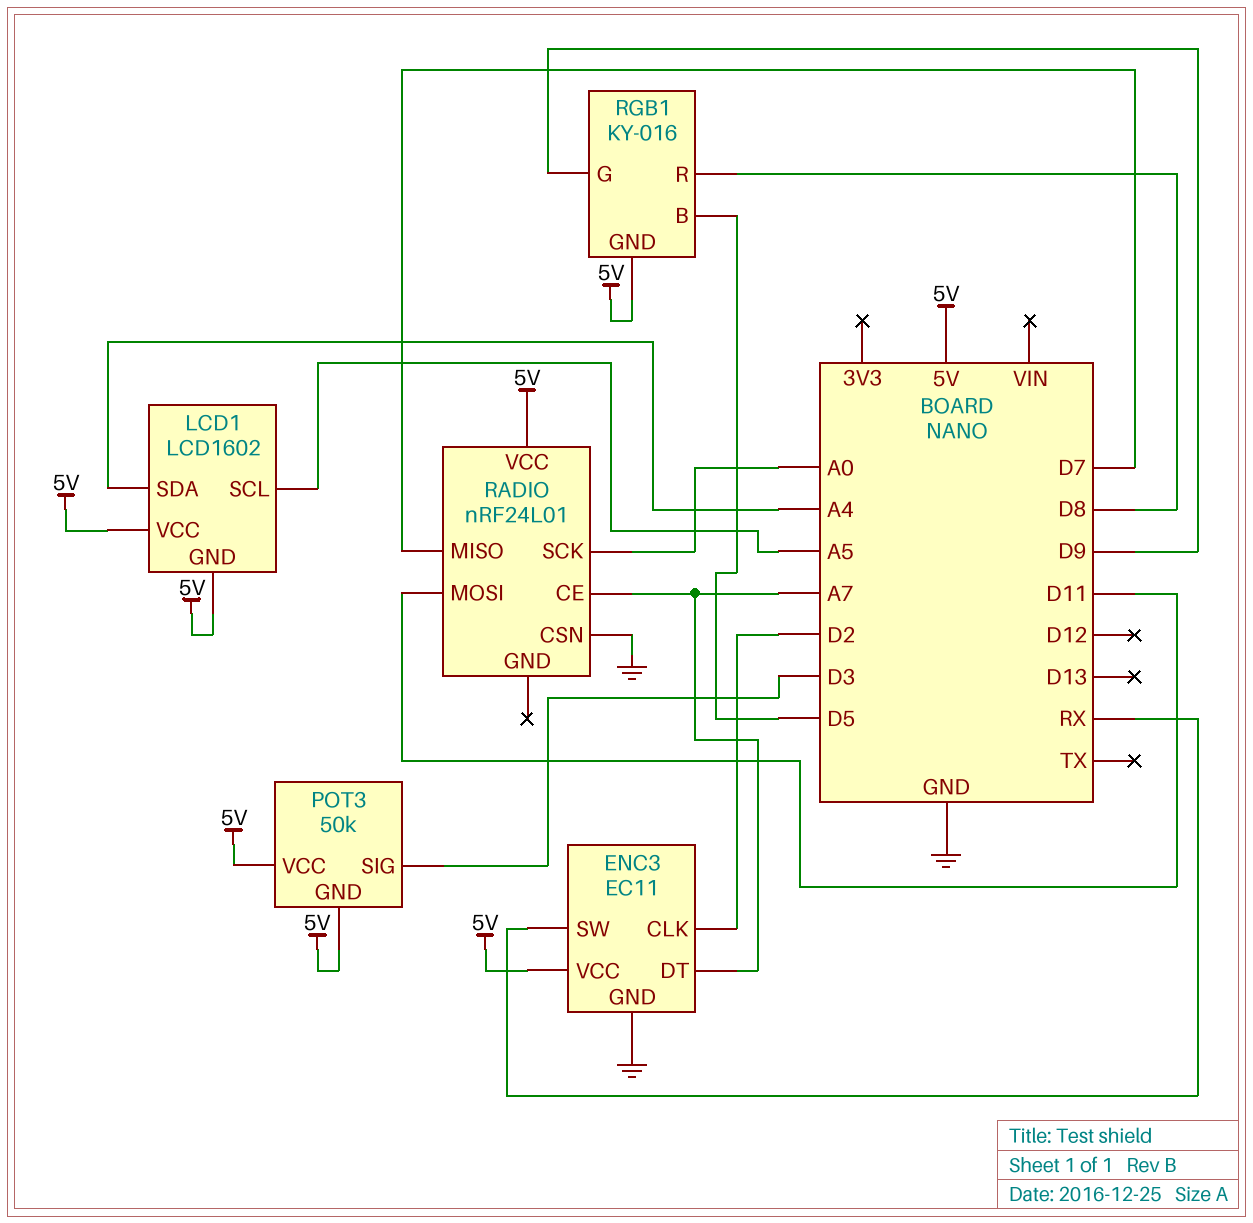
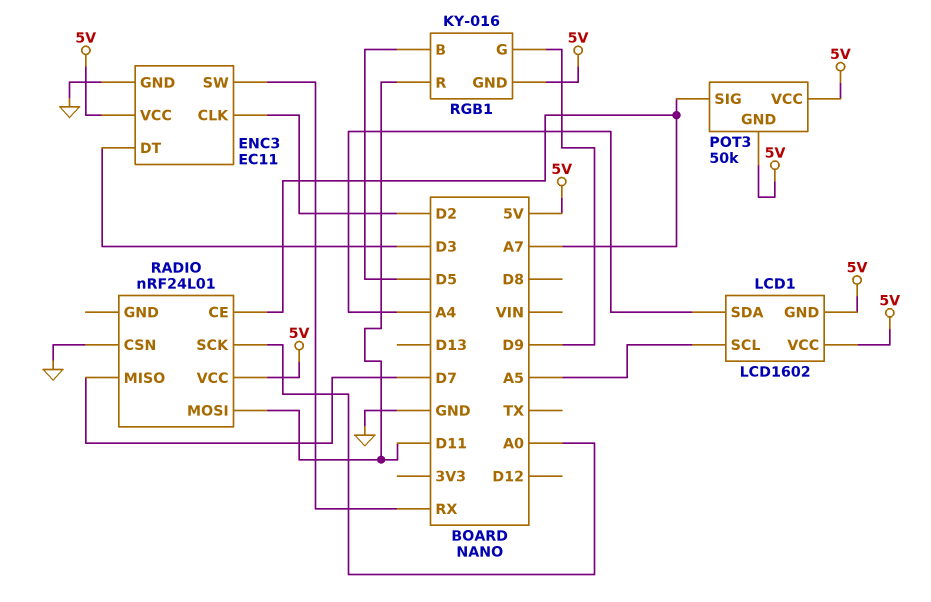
ENC3 pin DT: A7 -> D3
POT3 pin SIG: D3 -> A7
RGB1 pin R: D8 -> D11

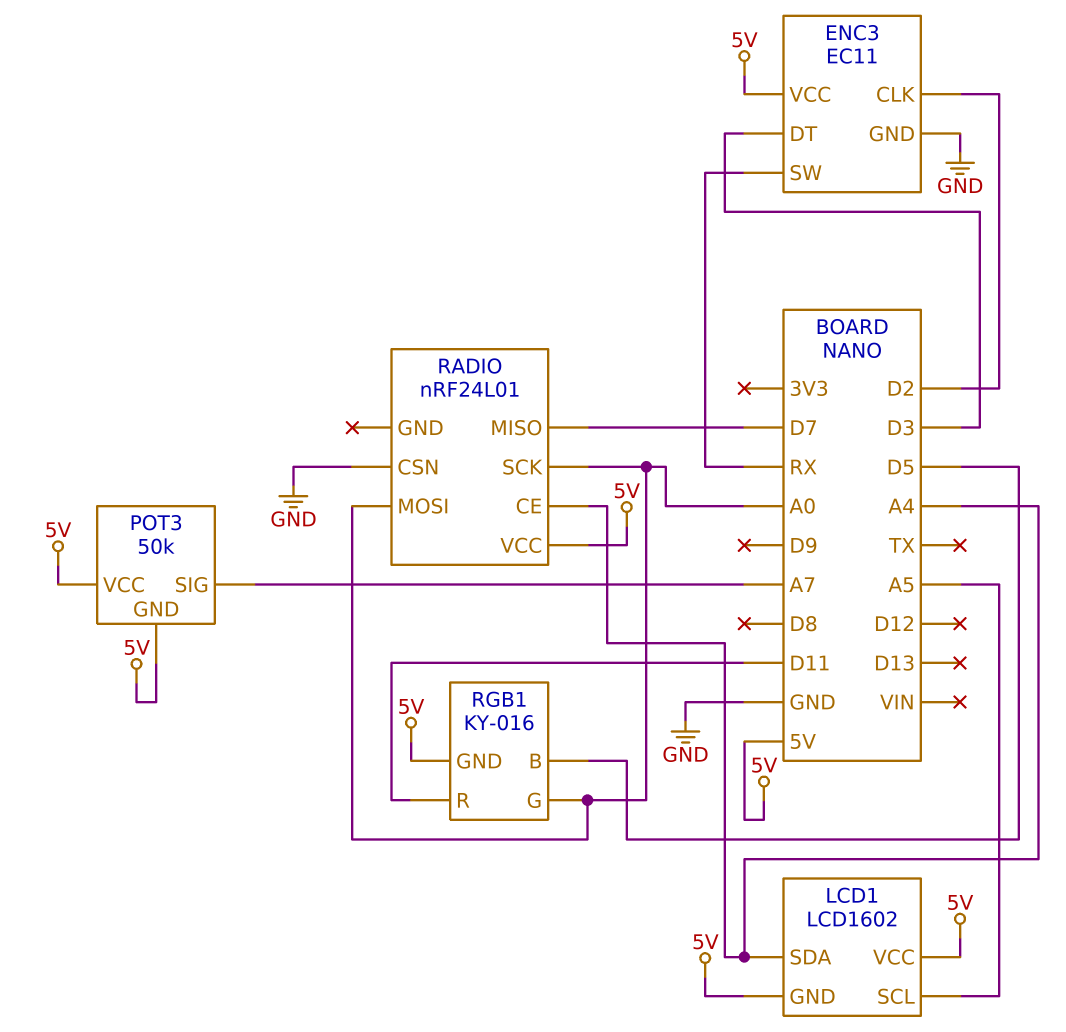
RADIO pin CE: A7 -> A4
RADIO pin MOSI: D11 -> A0
RGB1 pin G: D9 -> A0

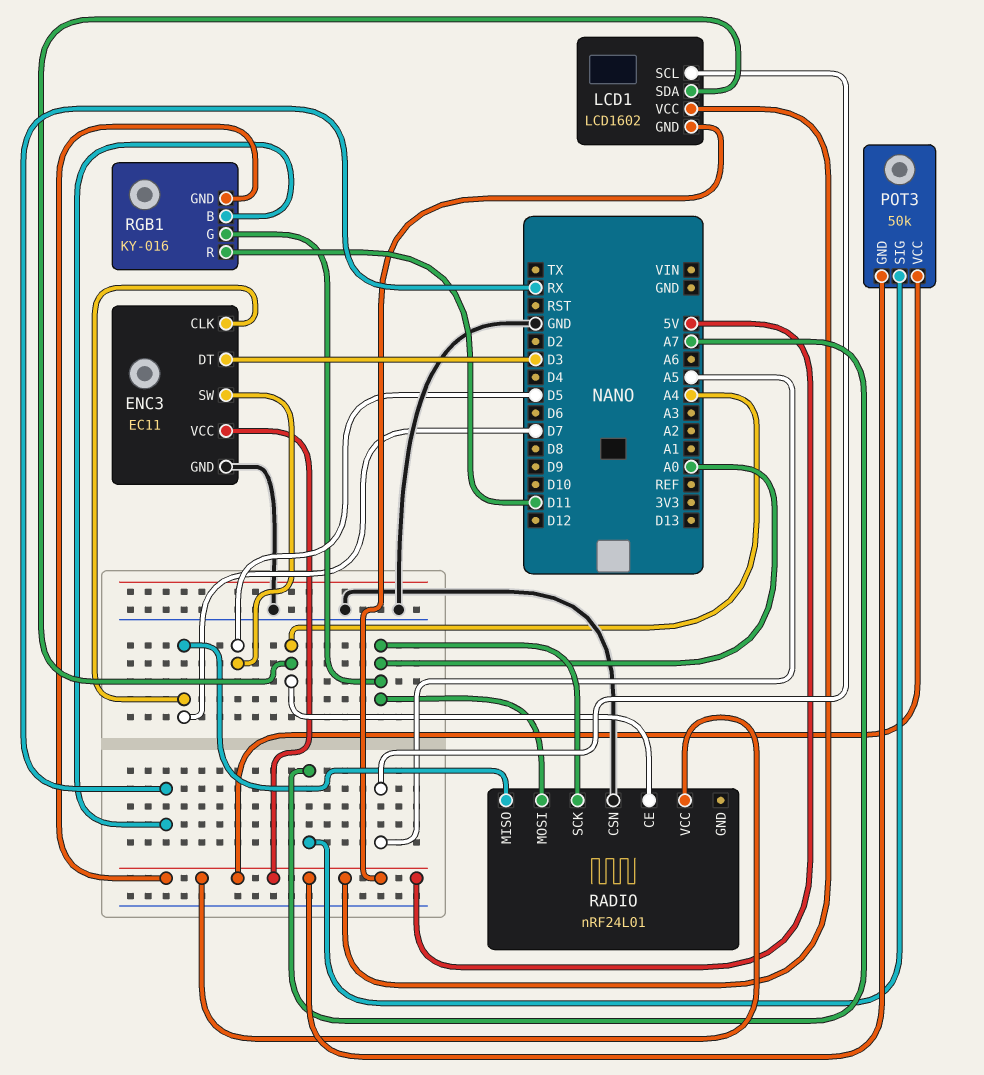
ENC3 pin CLK: D2 -> D7
ENC3 pin SW: RX -> D5
RGB1 pin B: D5 -> RX

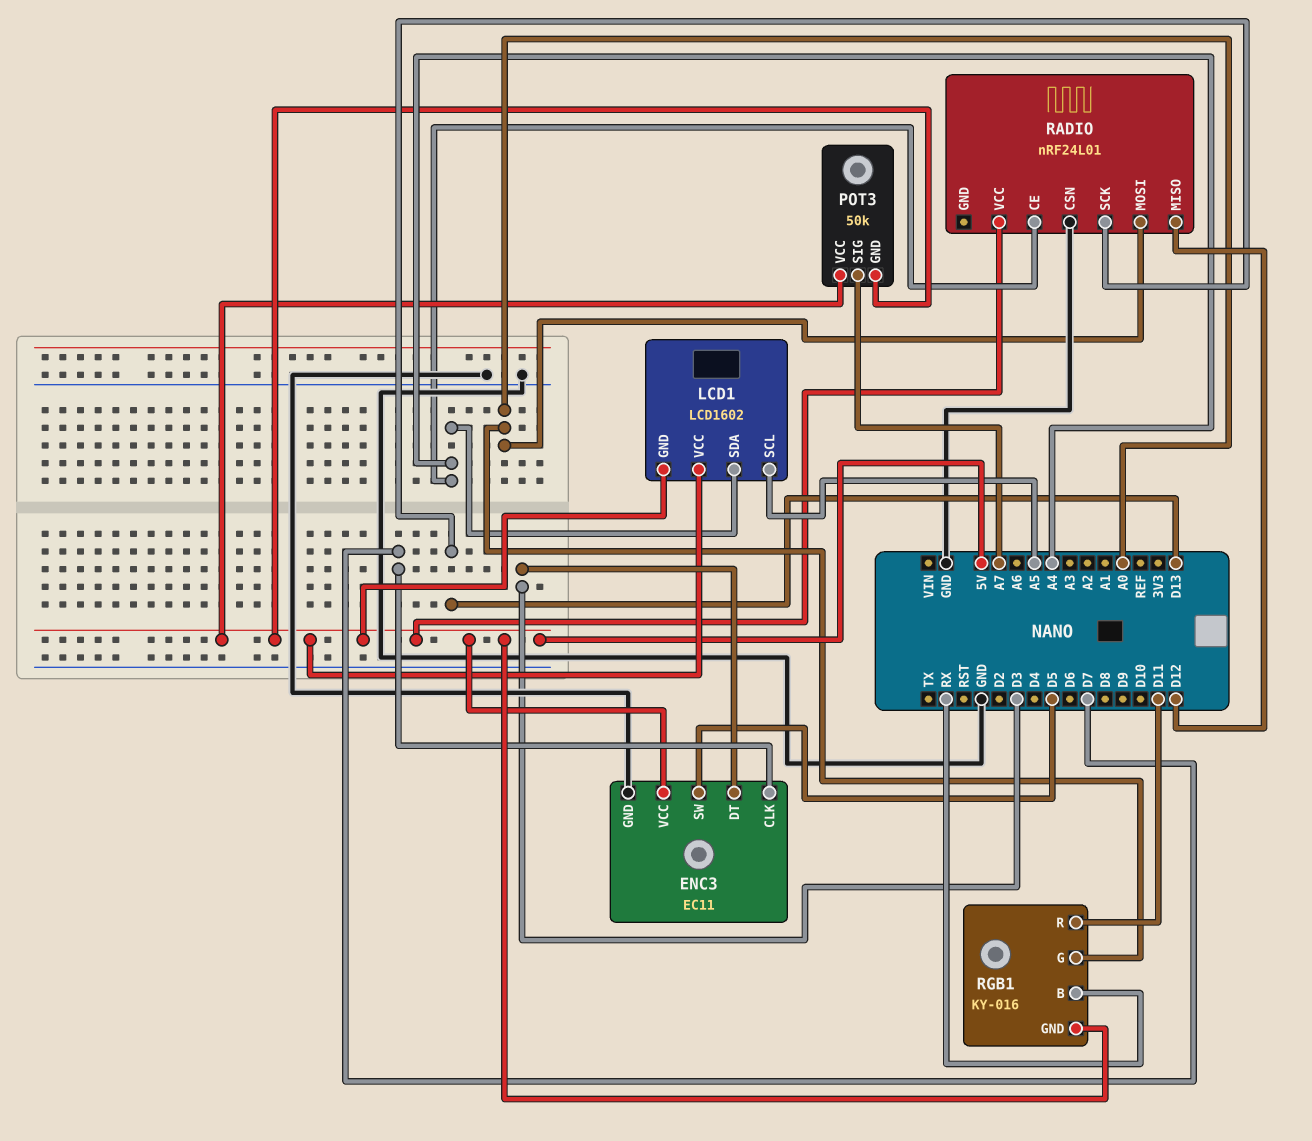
RADIO pin MISO: D7 -> D12
RADIO pin SCK: A0 -> D13

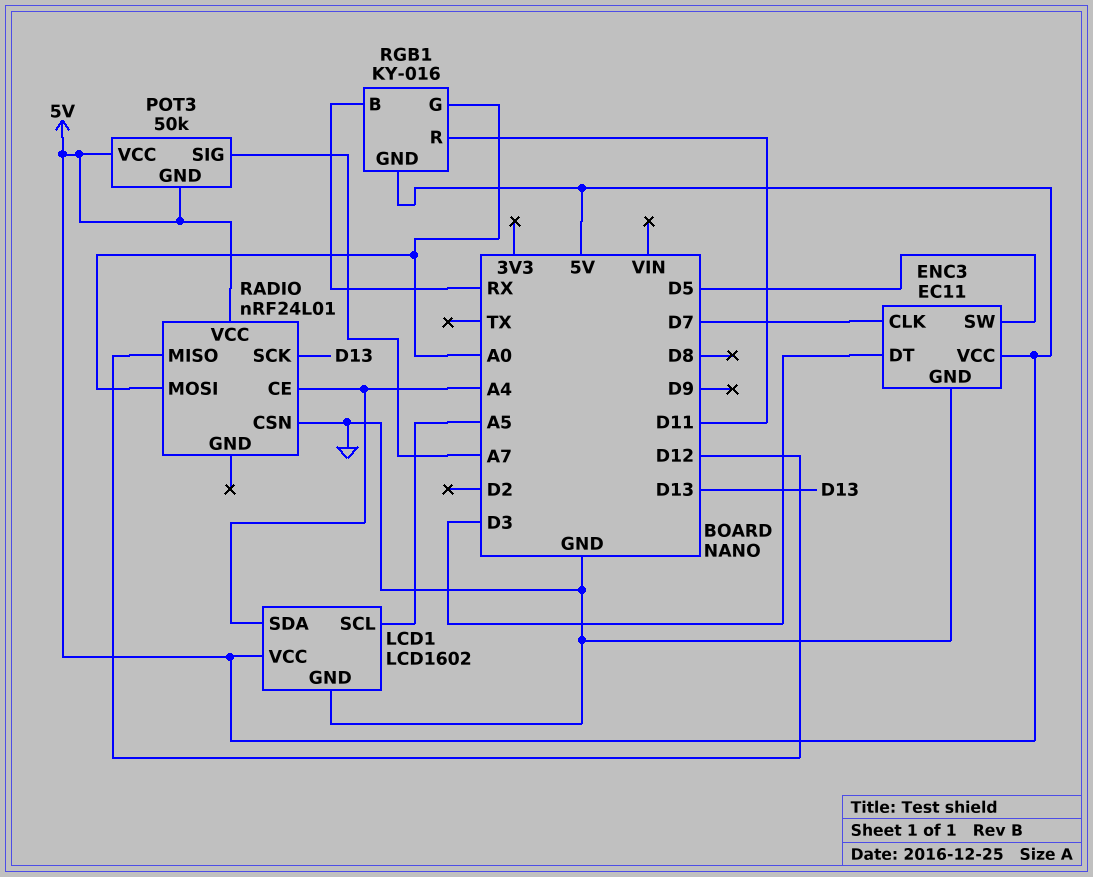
LCD1 pin GND: 5V -> GND

